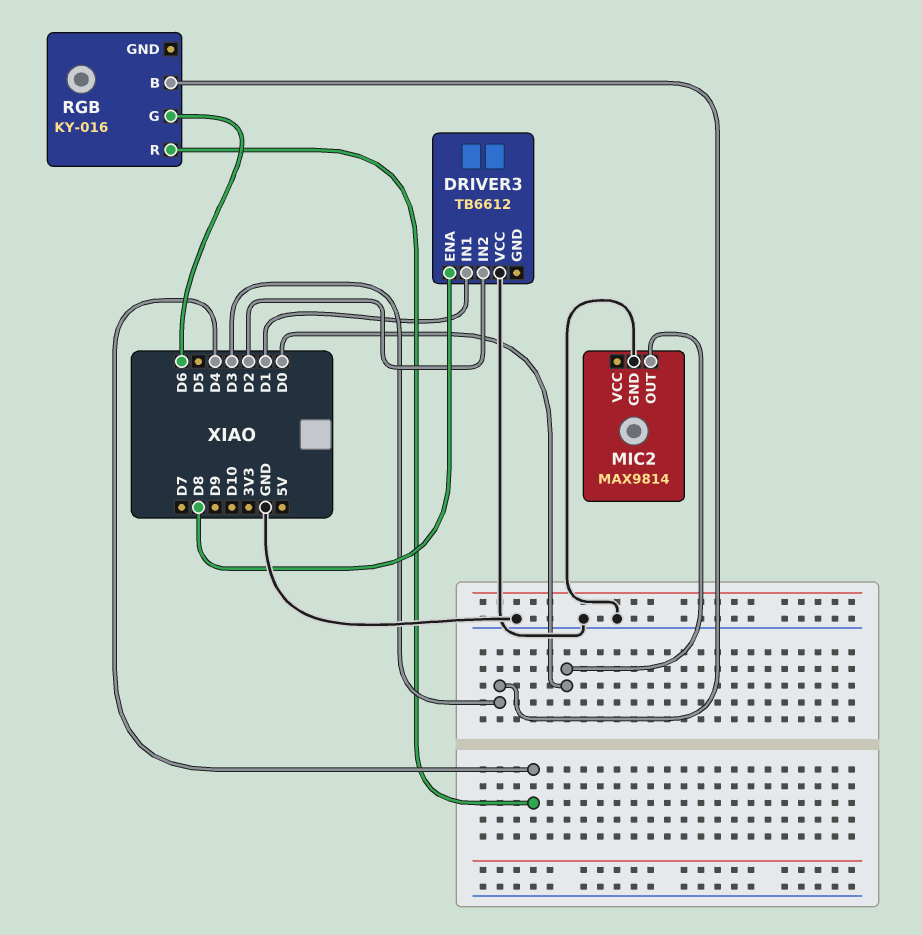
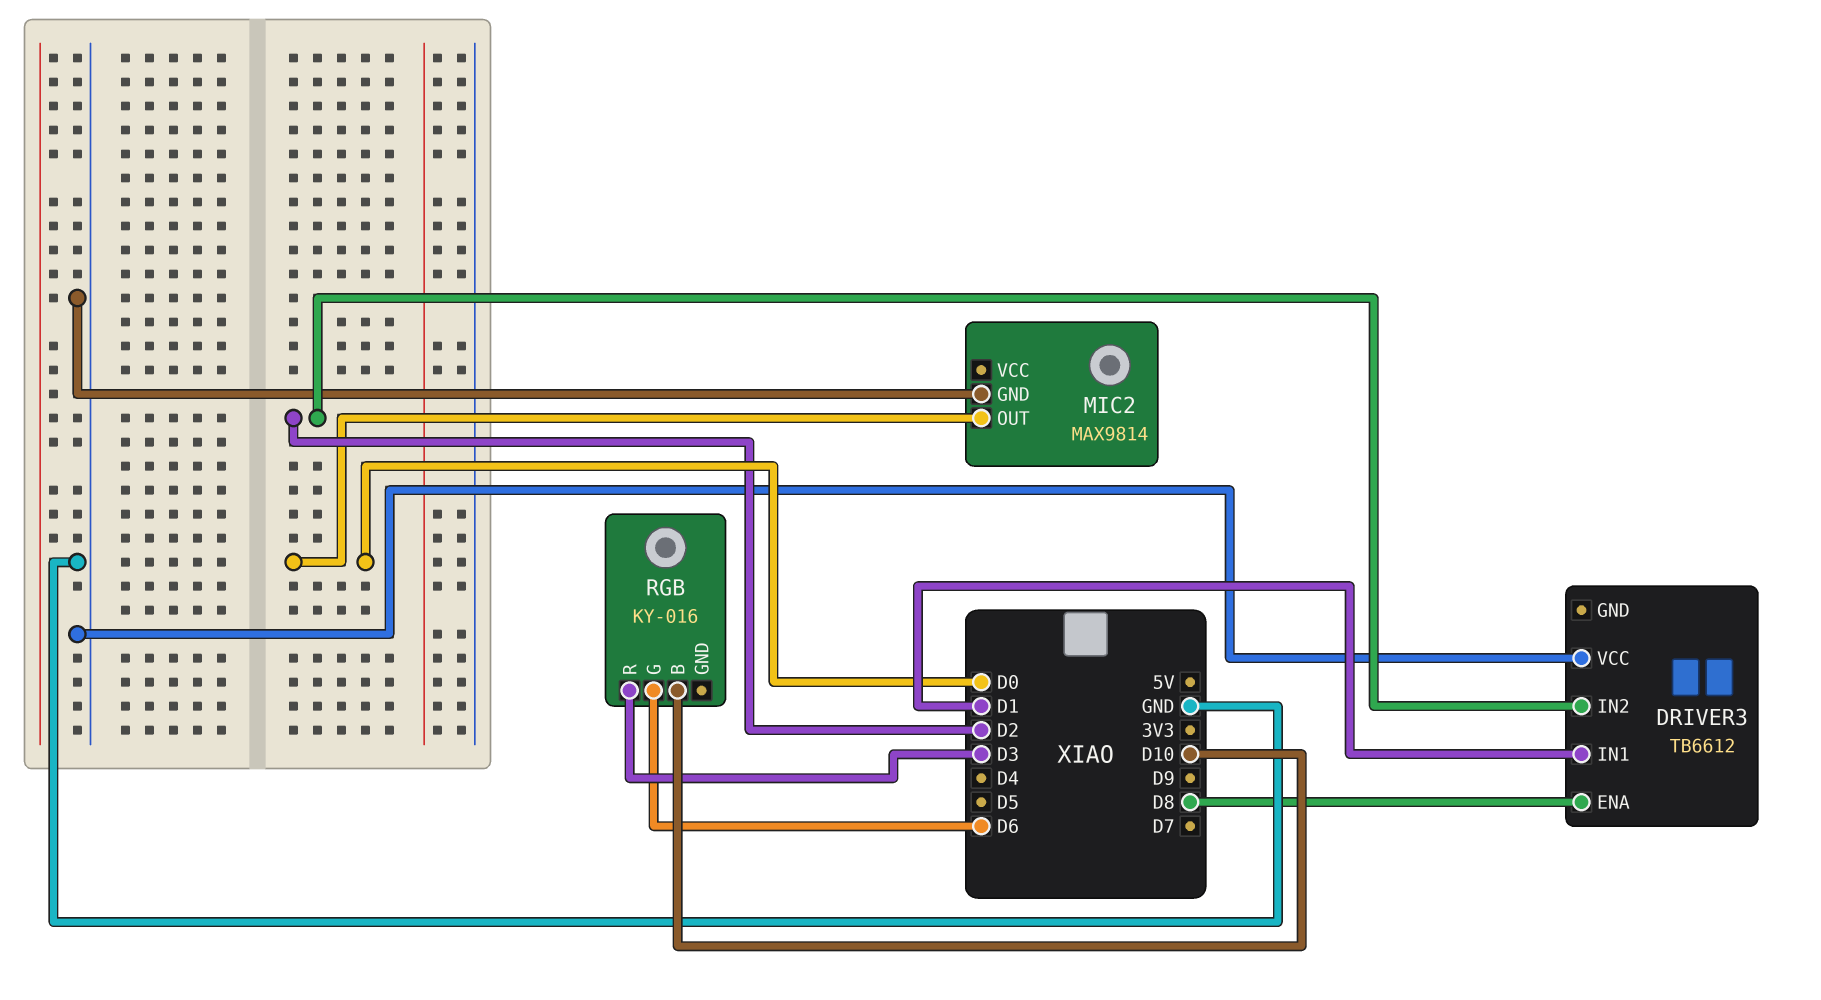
RGB pin B: D3 -> D10
RGB pin R: D4 -> D3

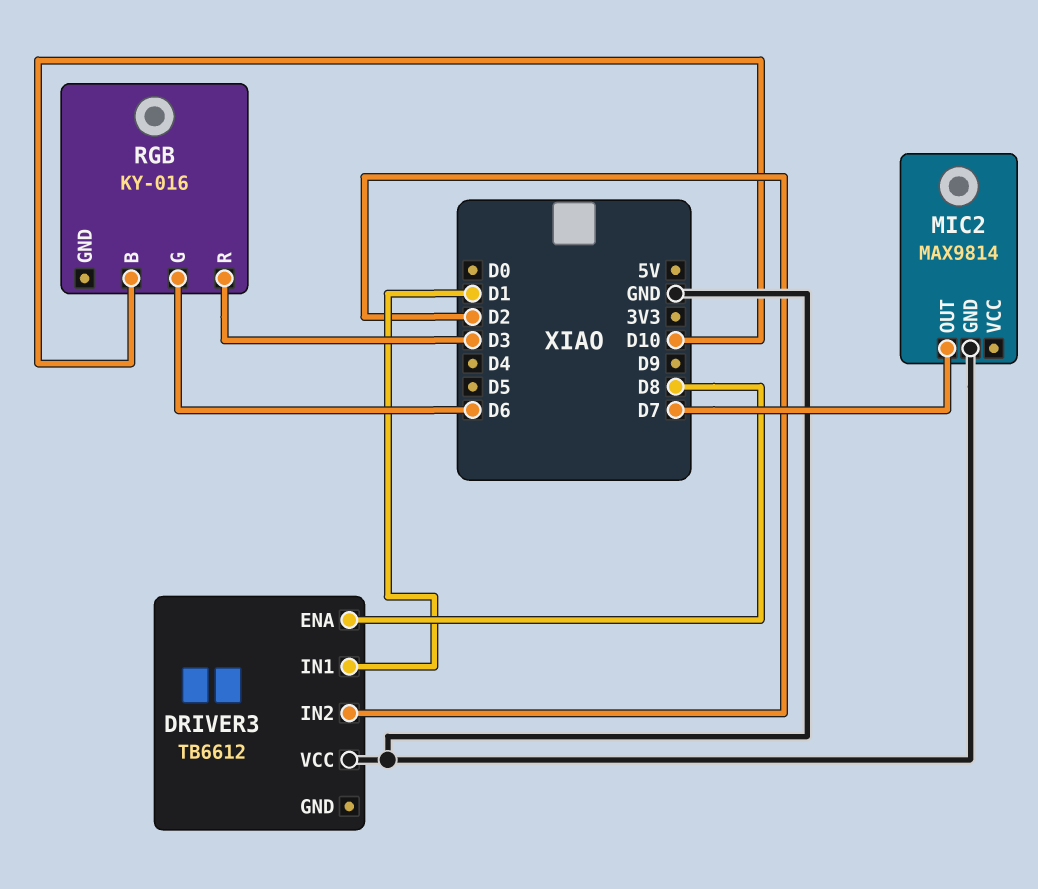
MIC2 pin OUT: D0 -> D7

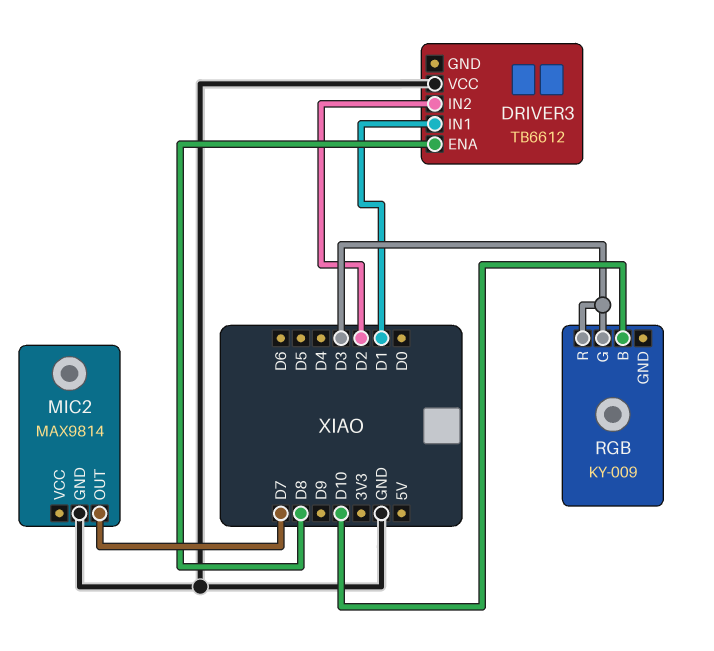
RGB: KY-016 -> KY-009
RGB pin G: D6 -> D3

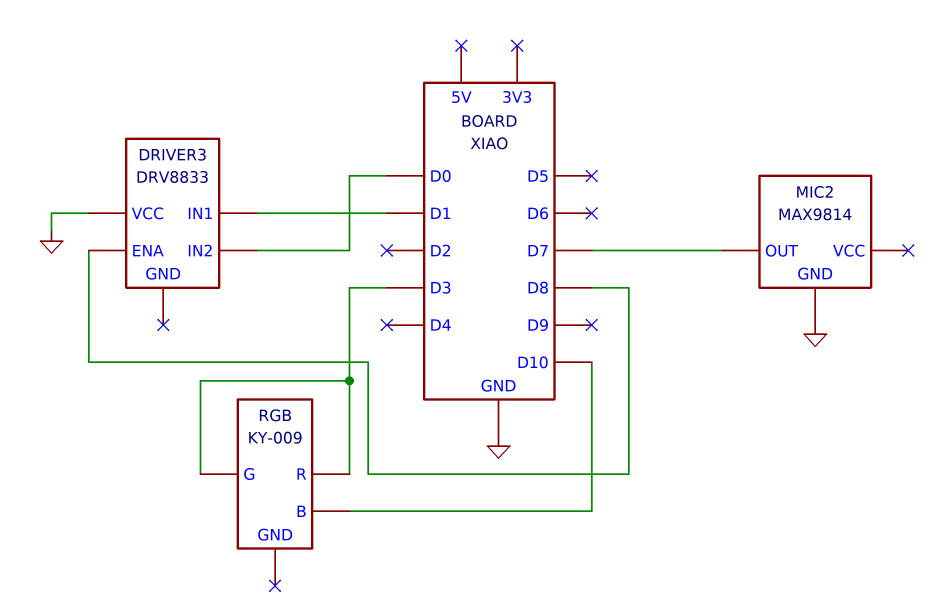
DRIVER3: TB6612 -> DRV8833
DRIVER3 pin IN2: D2 -> D0

